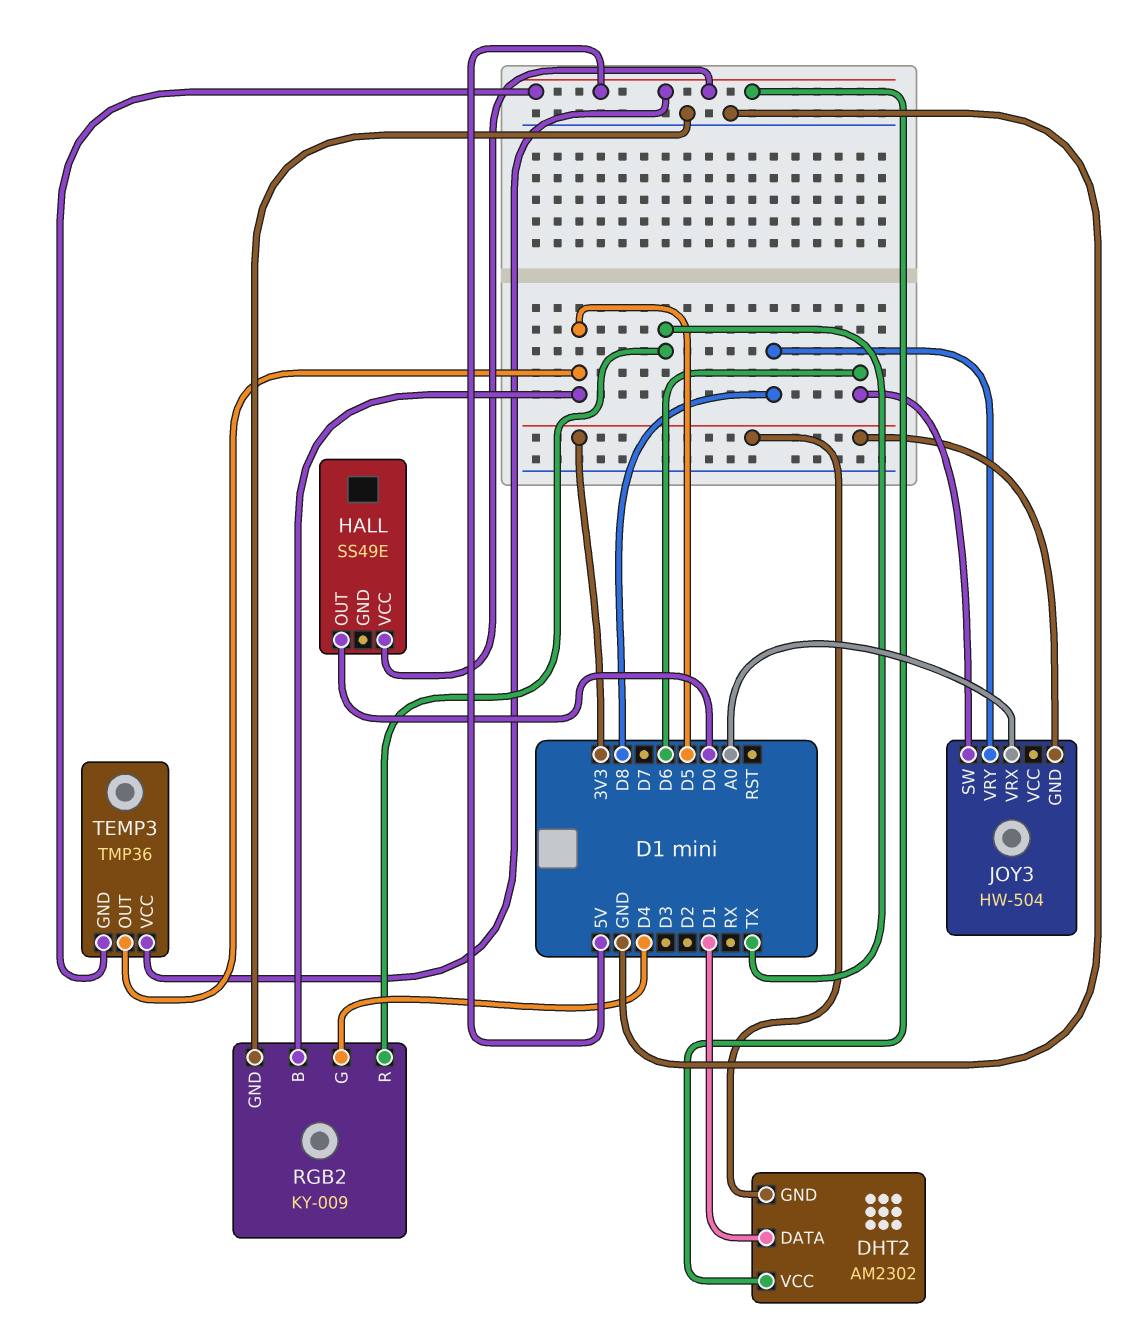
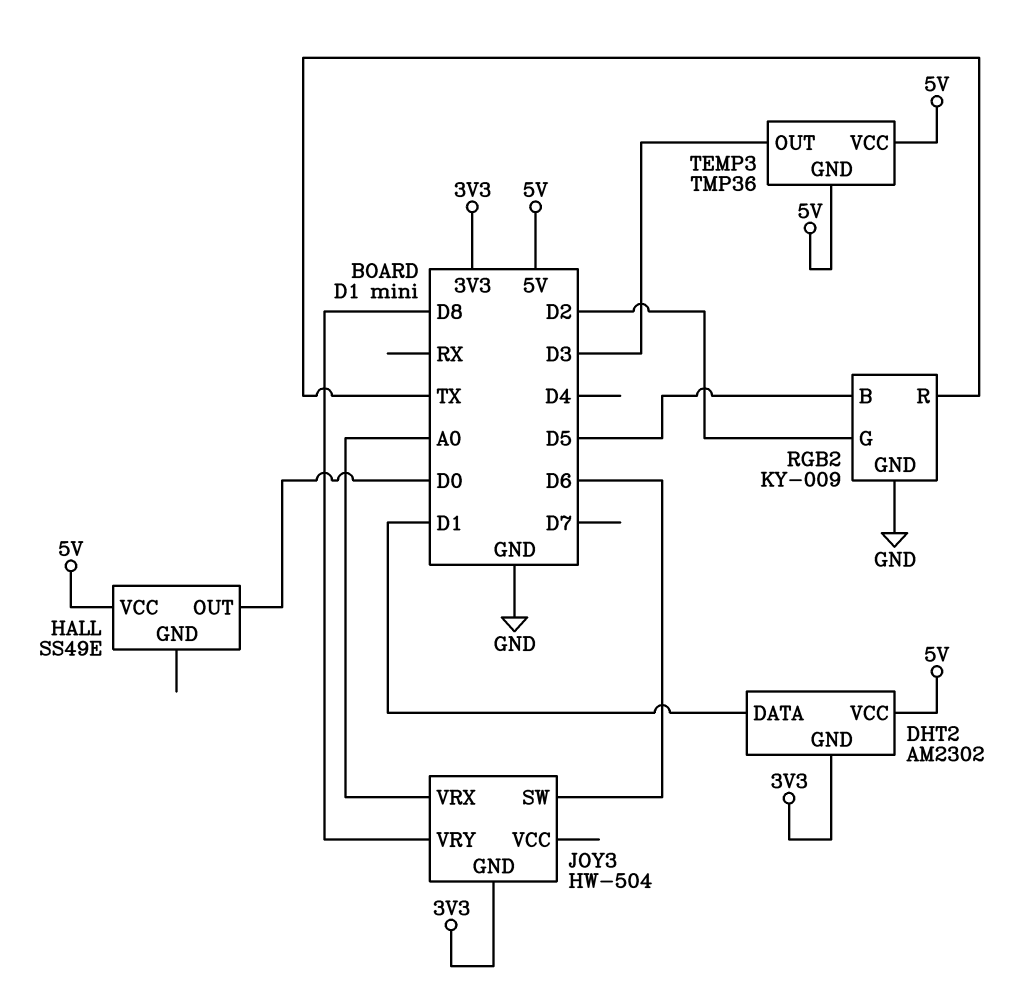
RGB2 pin G: D4 -> D2
TEMP3 pin OUT: D5 -> D3

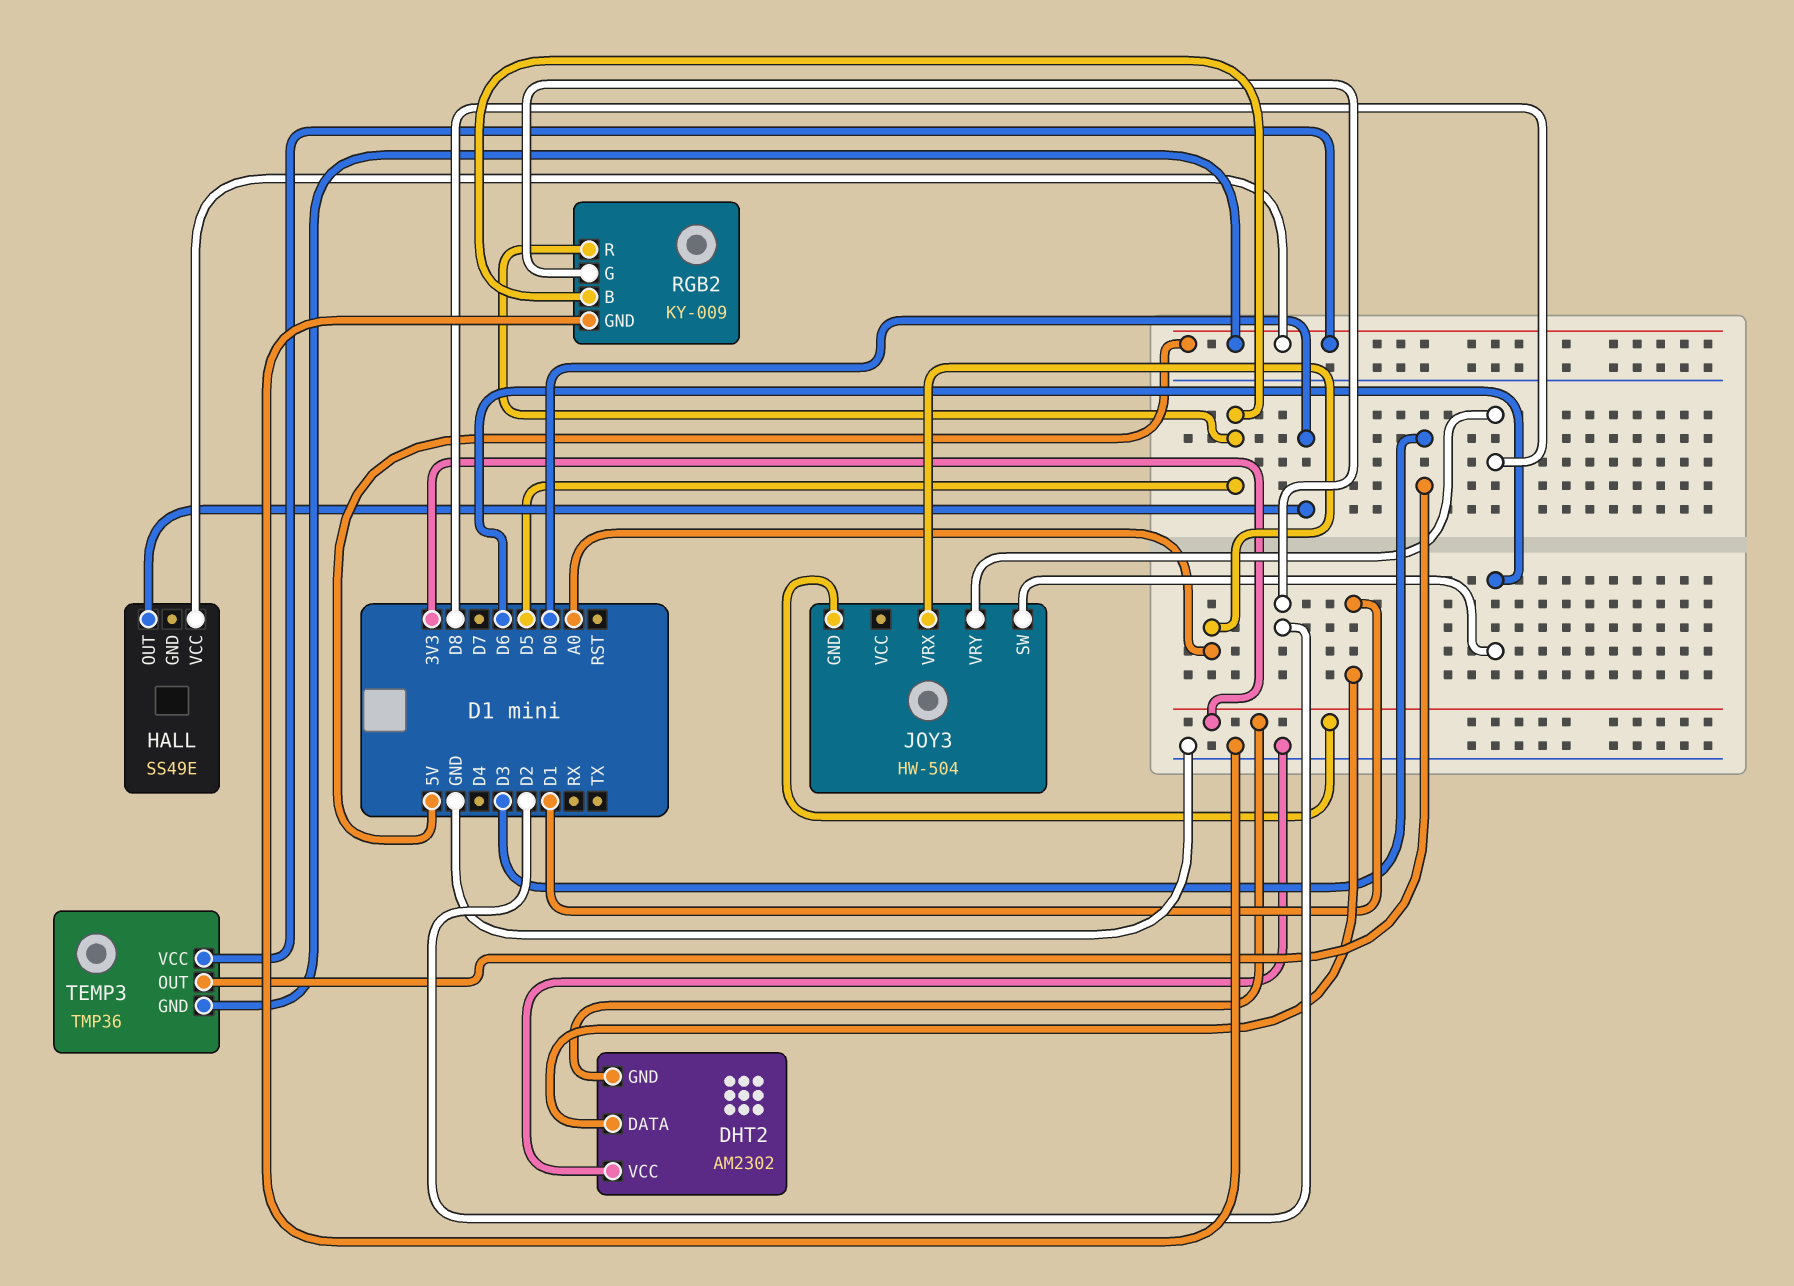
DHT2 pin VCC: 5V -> GND
RGB2 pin R: TX -> D5

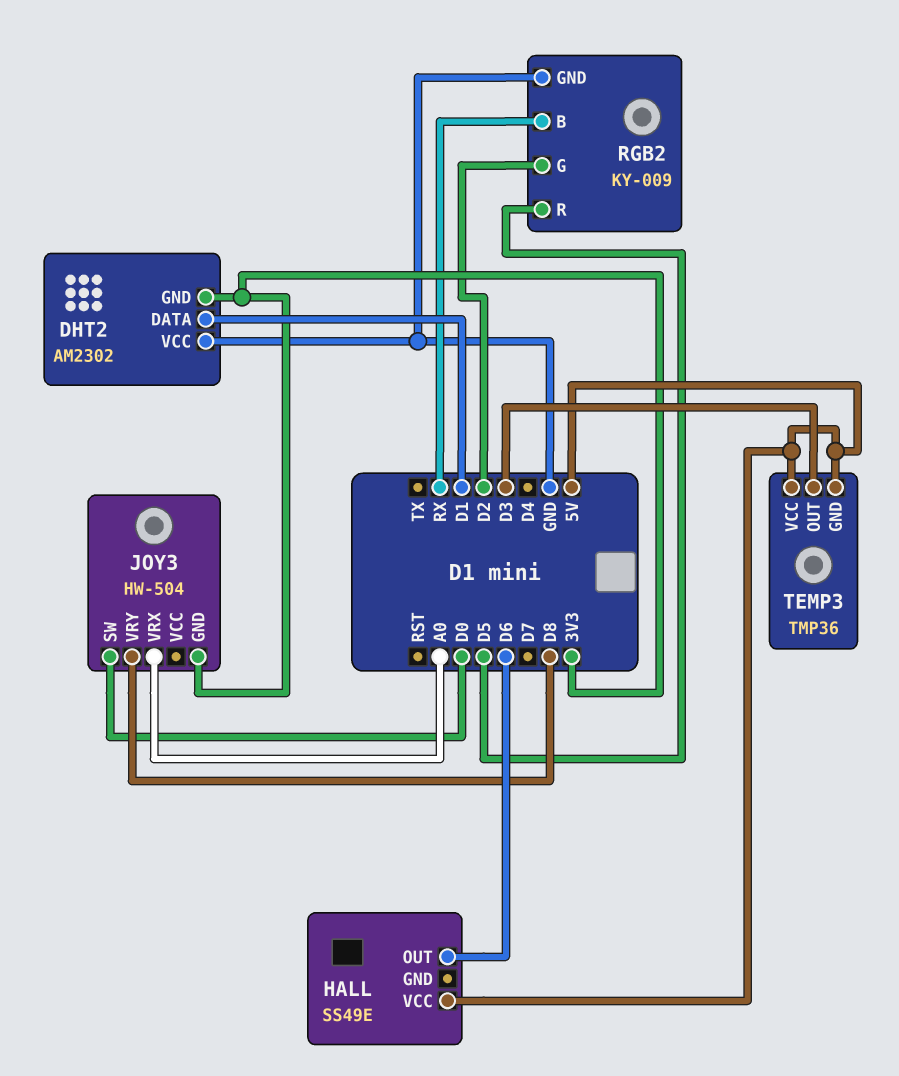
HALL pin OUT: D0 -> D6
JOY3 pin SW: D6 -> D0
RGB2 pin B: D5 -> RX

